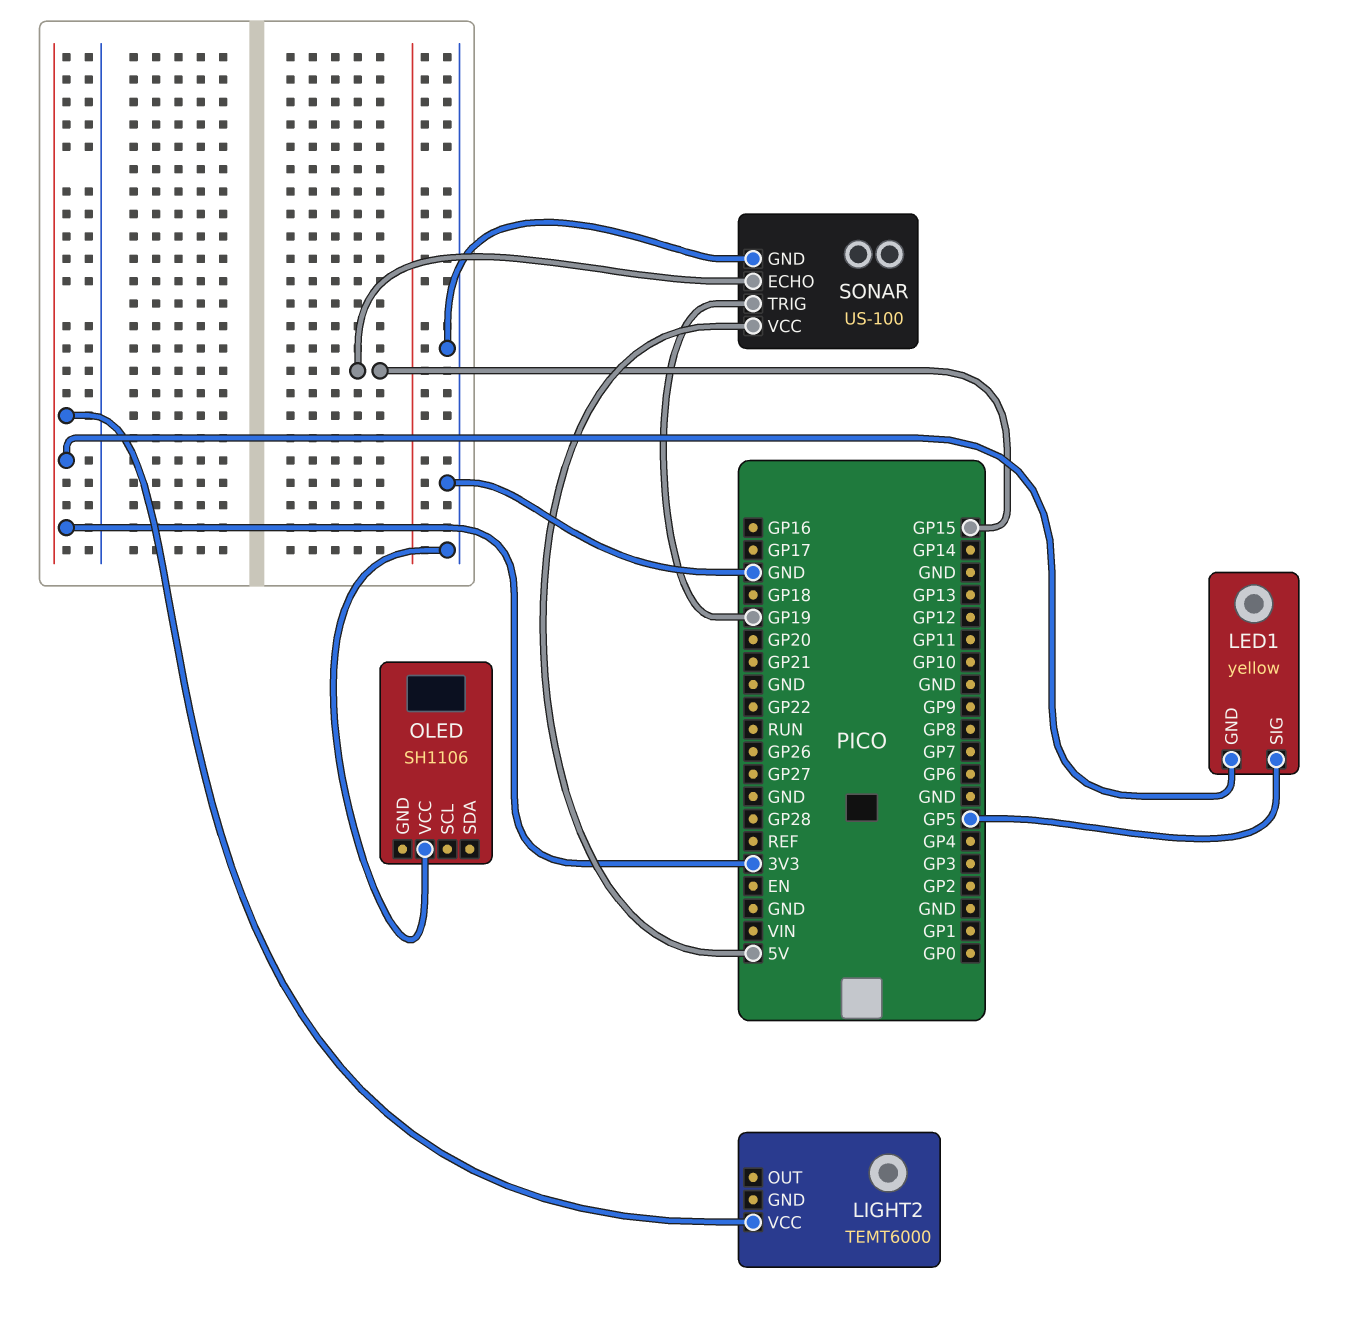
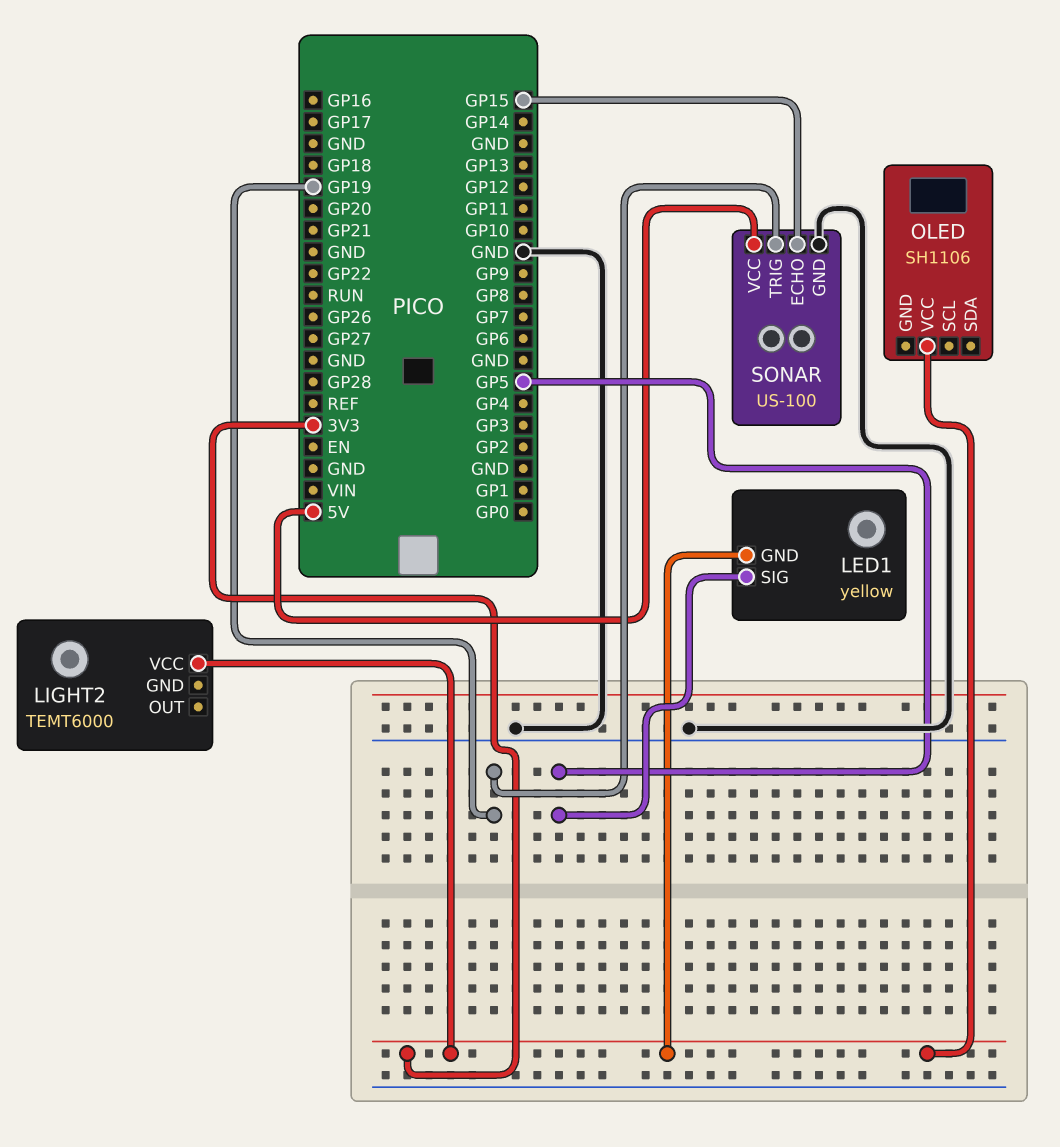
OLED pin VCC: GND -> 3V3

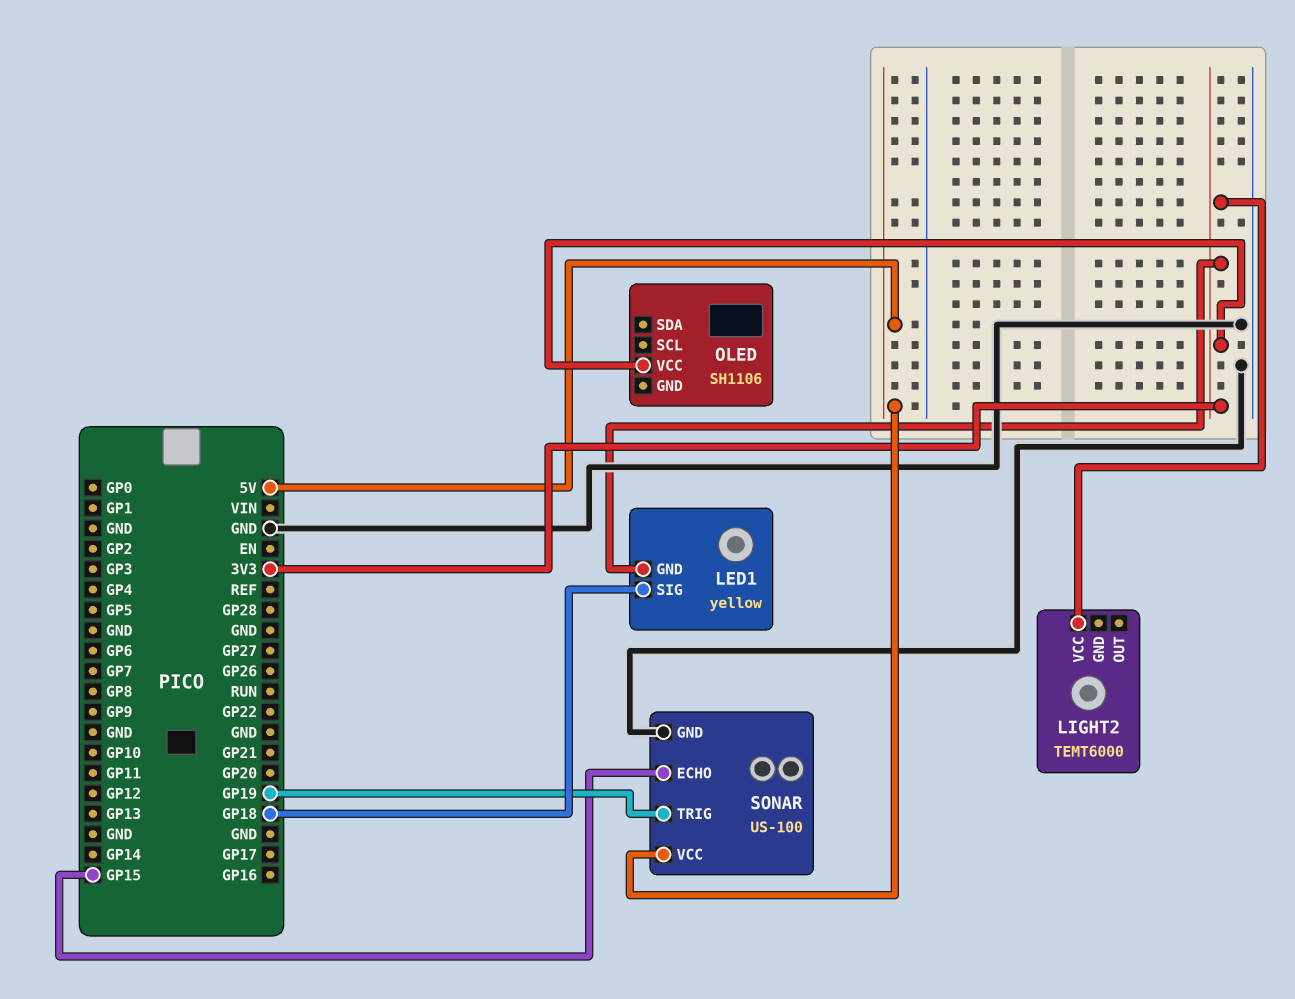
LED1 pin SIG: GP5 -> GP18

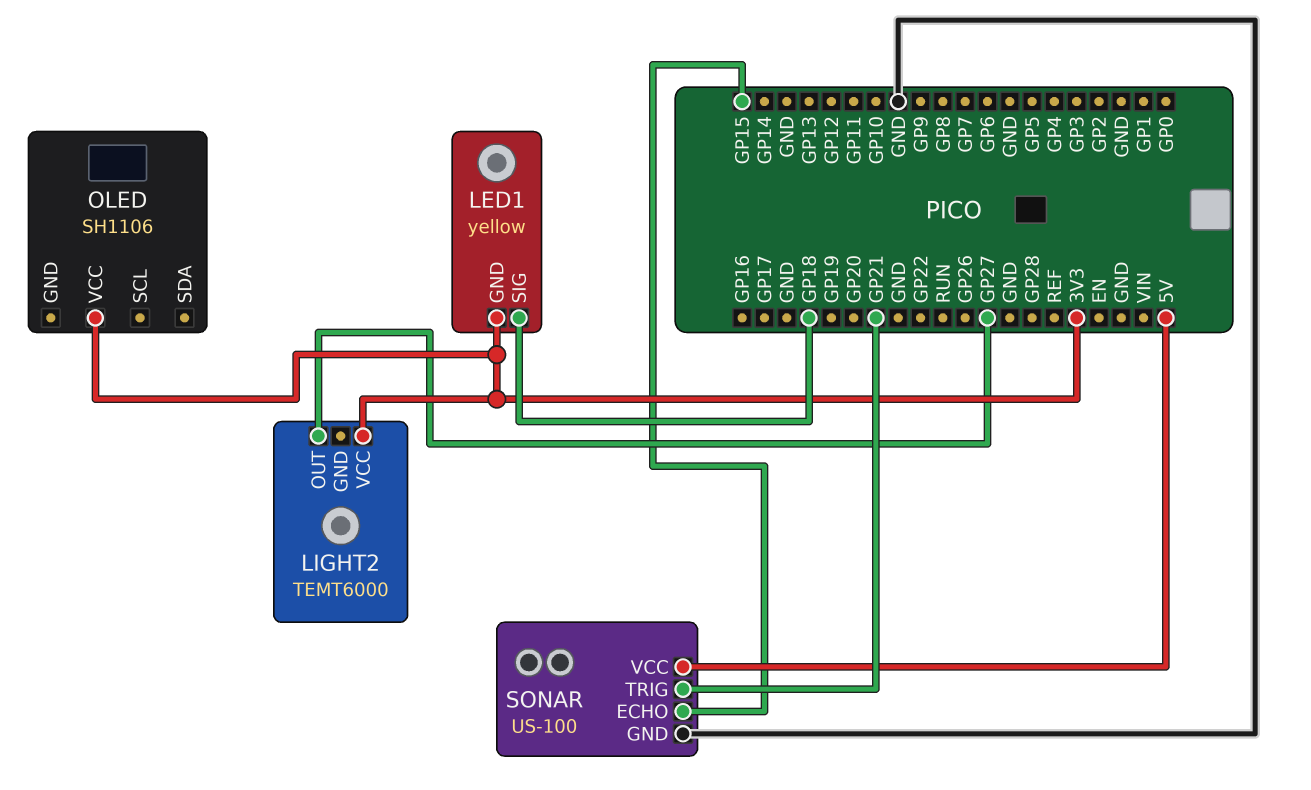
LIGHT2 pin OUT: none -> GP27
SONAR pin TRIG: GP19 -> GP21

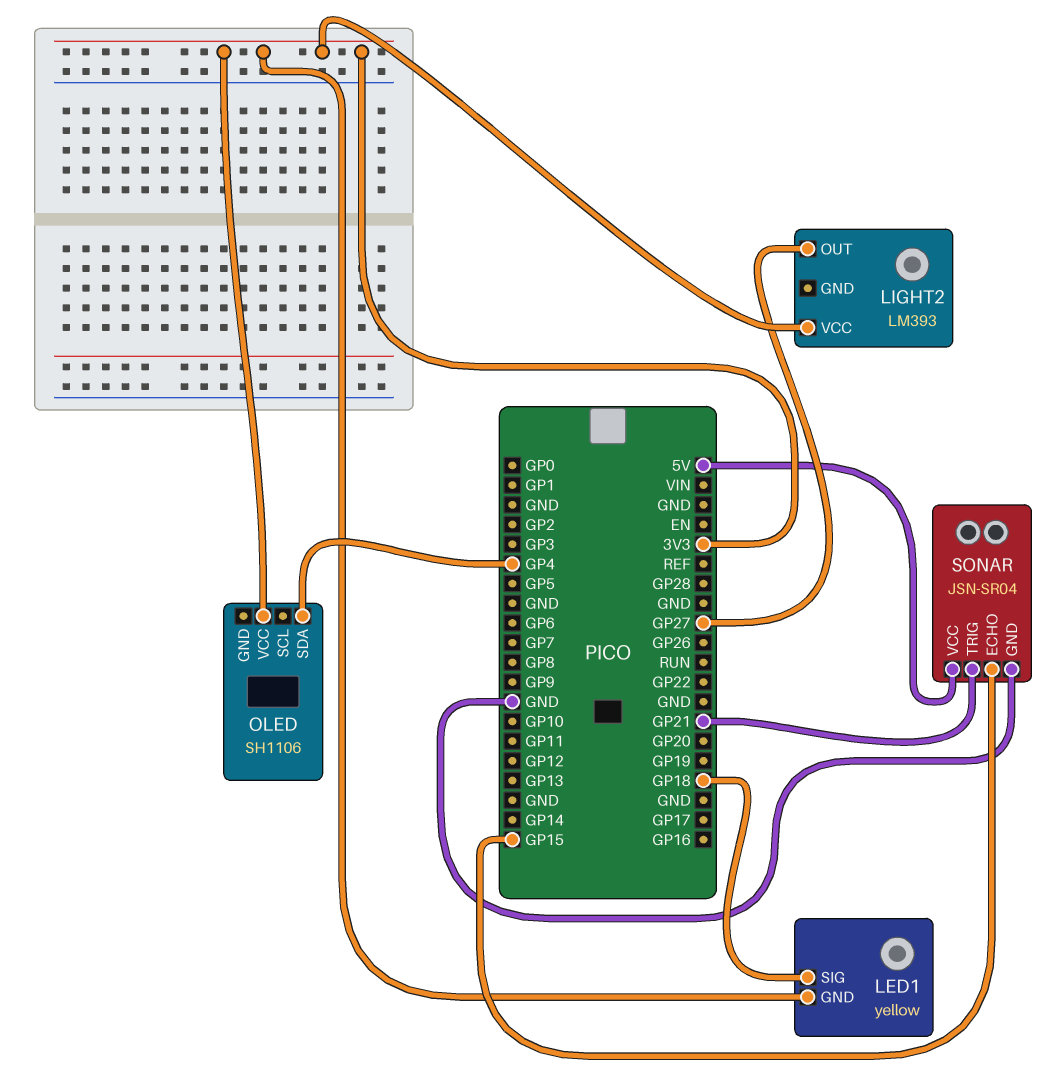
LIGHT2: TEMT6000 -> LM393
OLED pin SDA: none -> GP4
SONAR: US-100 -> JSN-SR04

